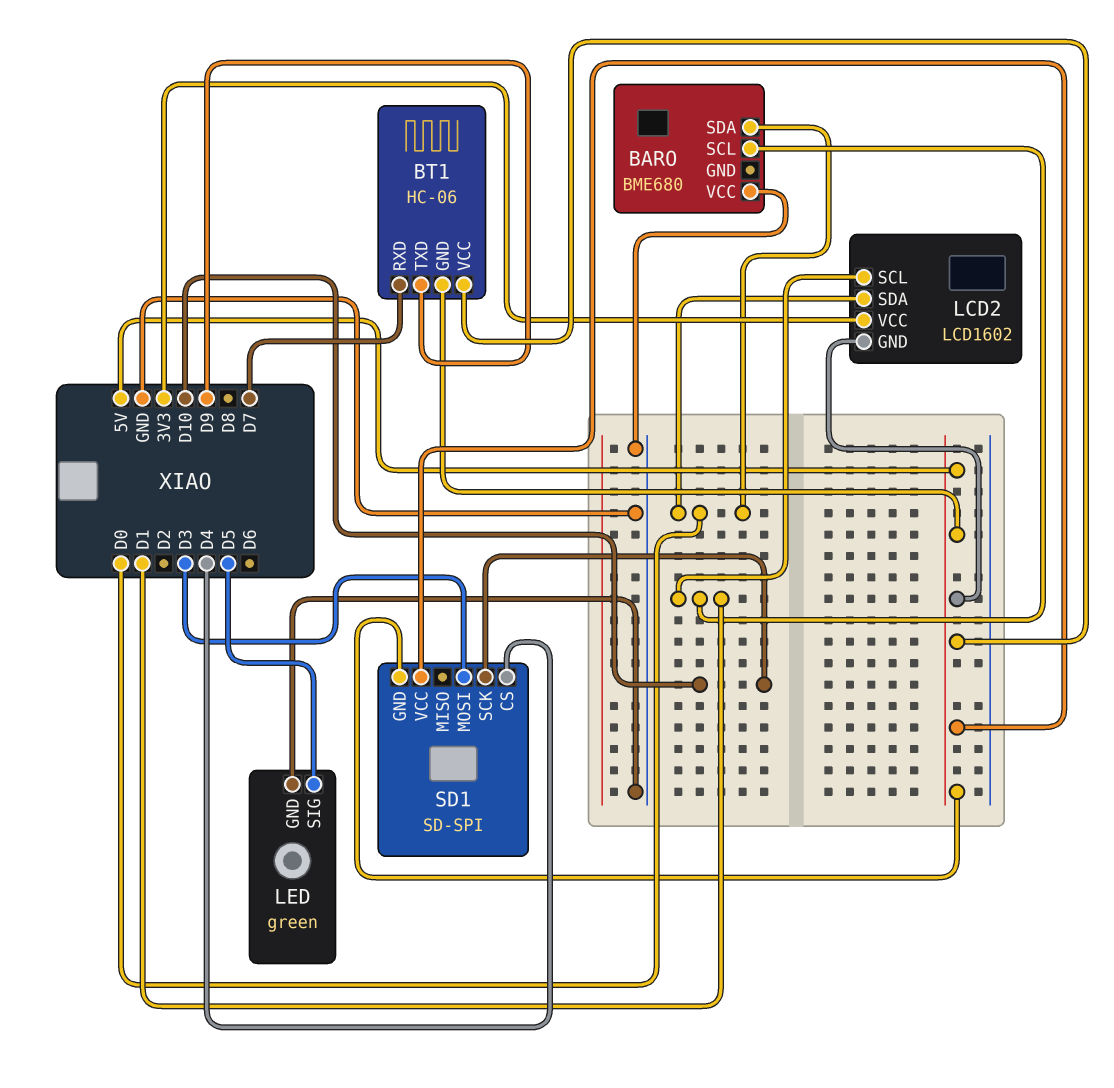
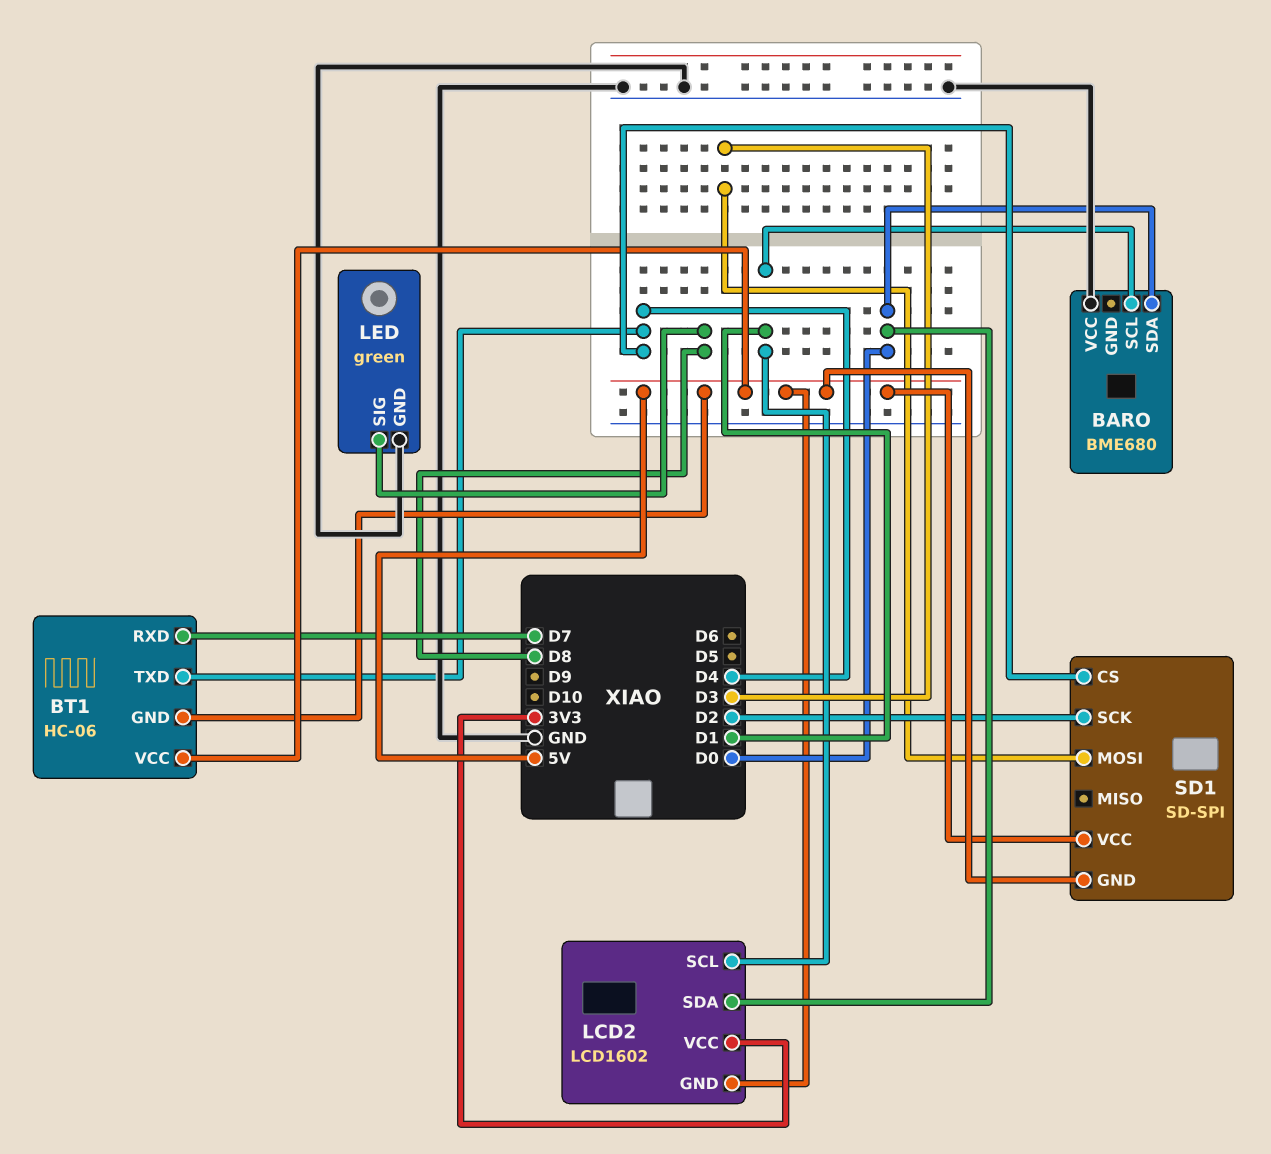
BT1 pin TXD: D9 -> D4
LED pin SIG: D5 -> D8
SD1 pin SCK: D10 -> D2

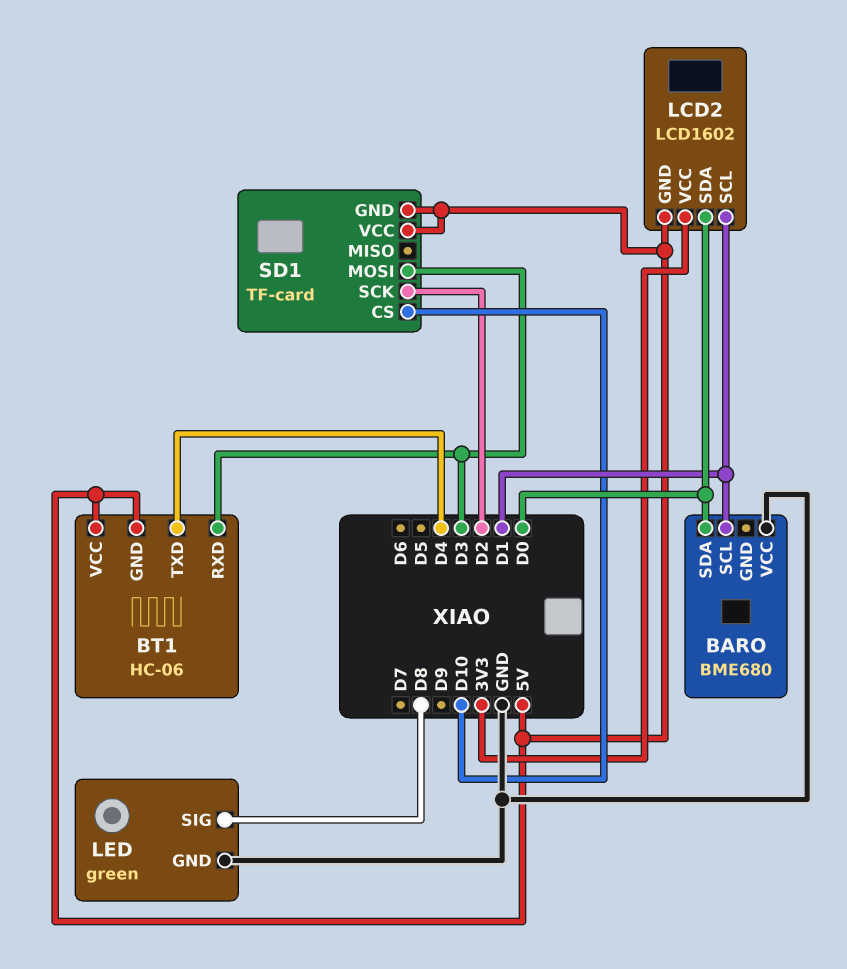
BT1 pin RXD: D7 -> D3
SD1: SD-SPI -> TF-card
SD1 pin CS: D4 -> D10

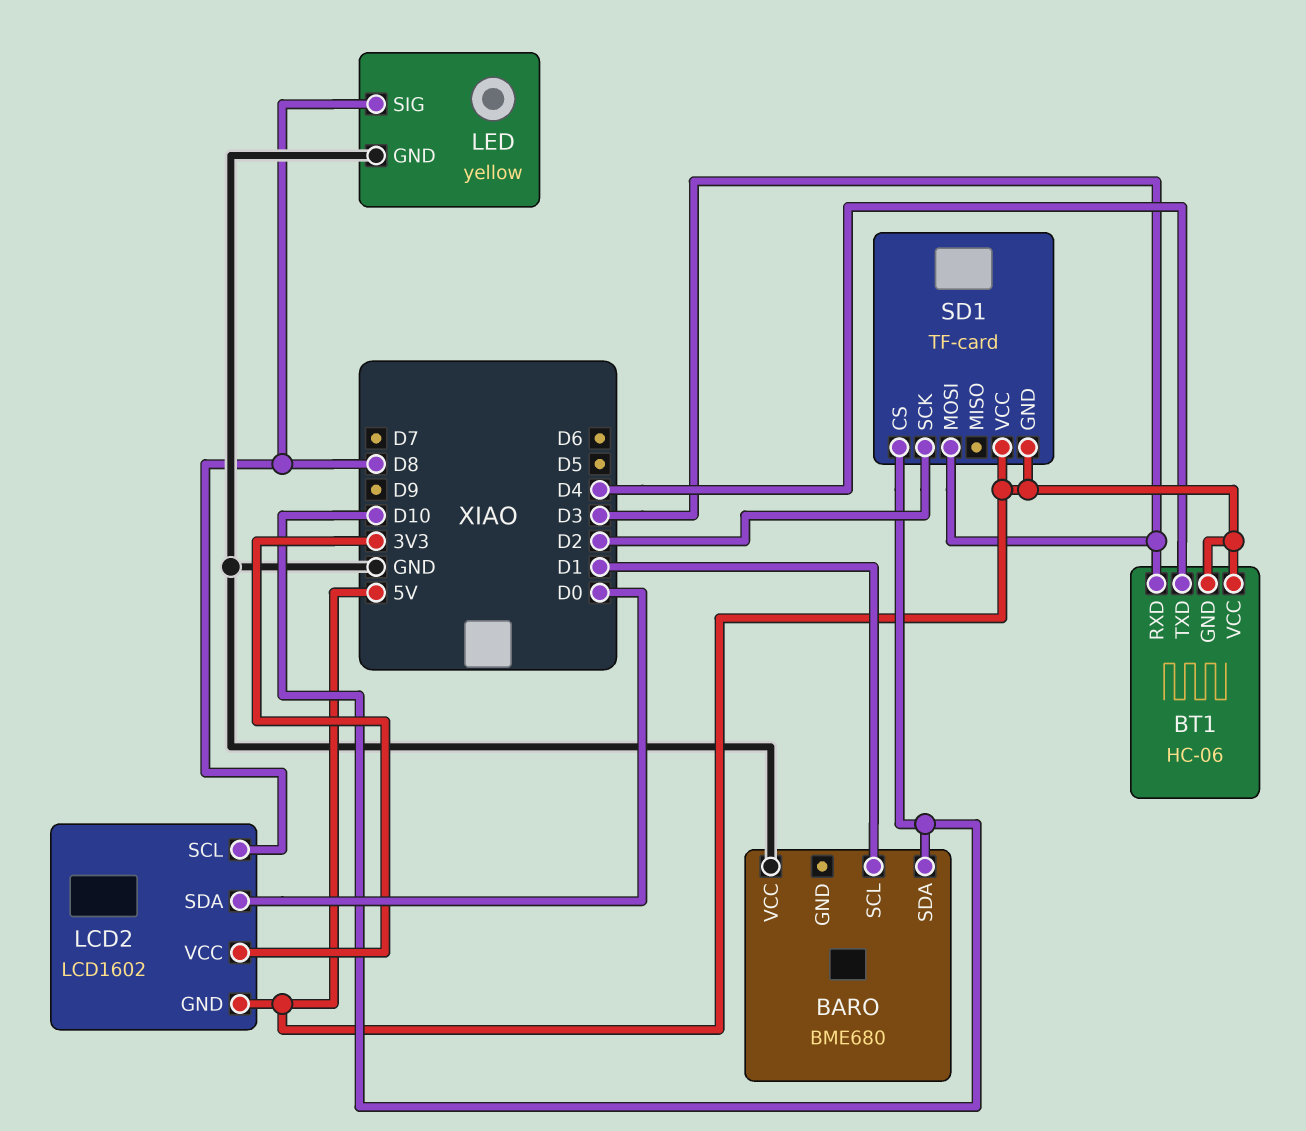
BARO pin SDA: D0 -> D10
LCD2 pin SCL: D1 -> D8
LED: green -> yellow

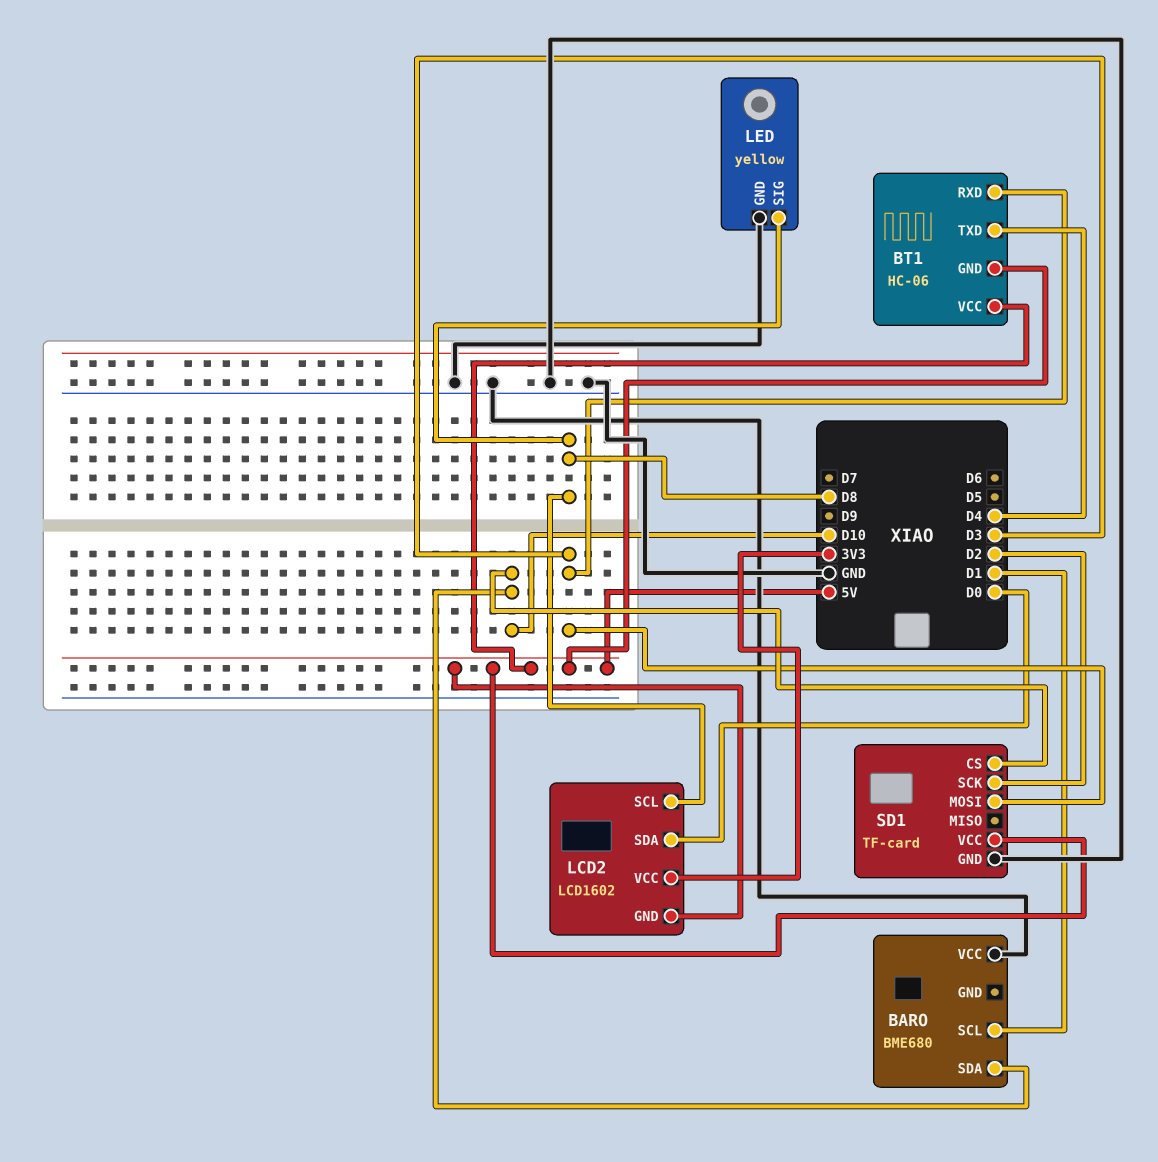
SD1 pin GND: 5V -> GND

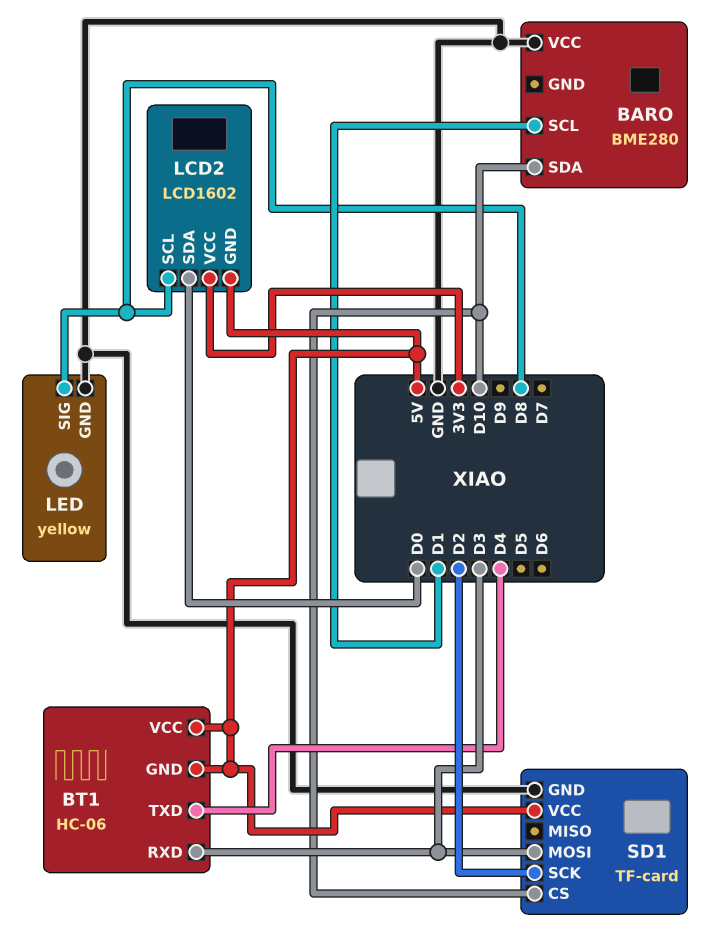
BARO: BME680 -> BME280

